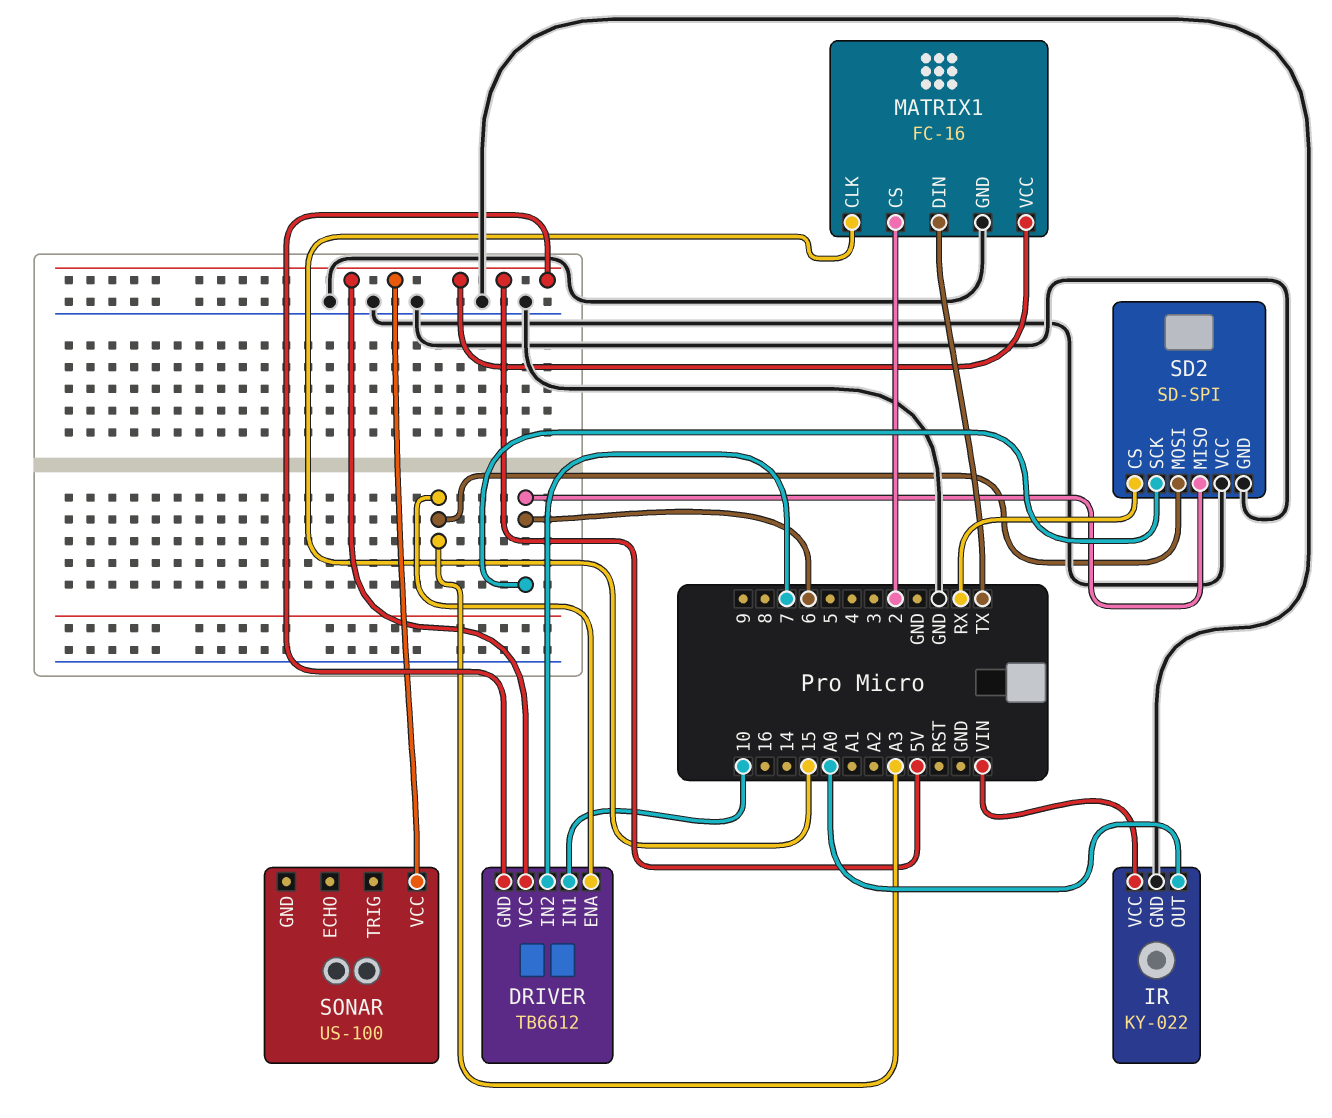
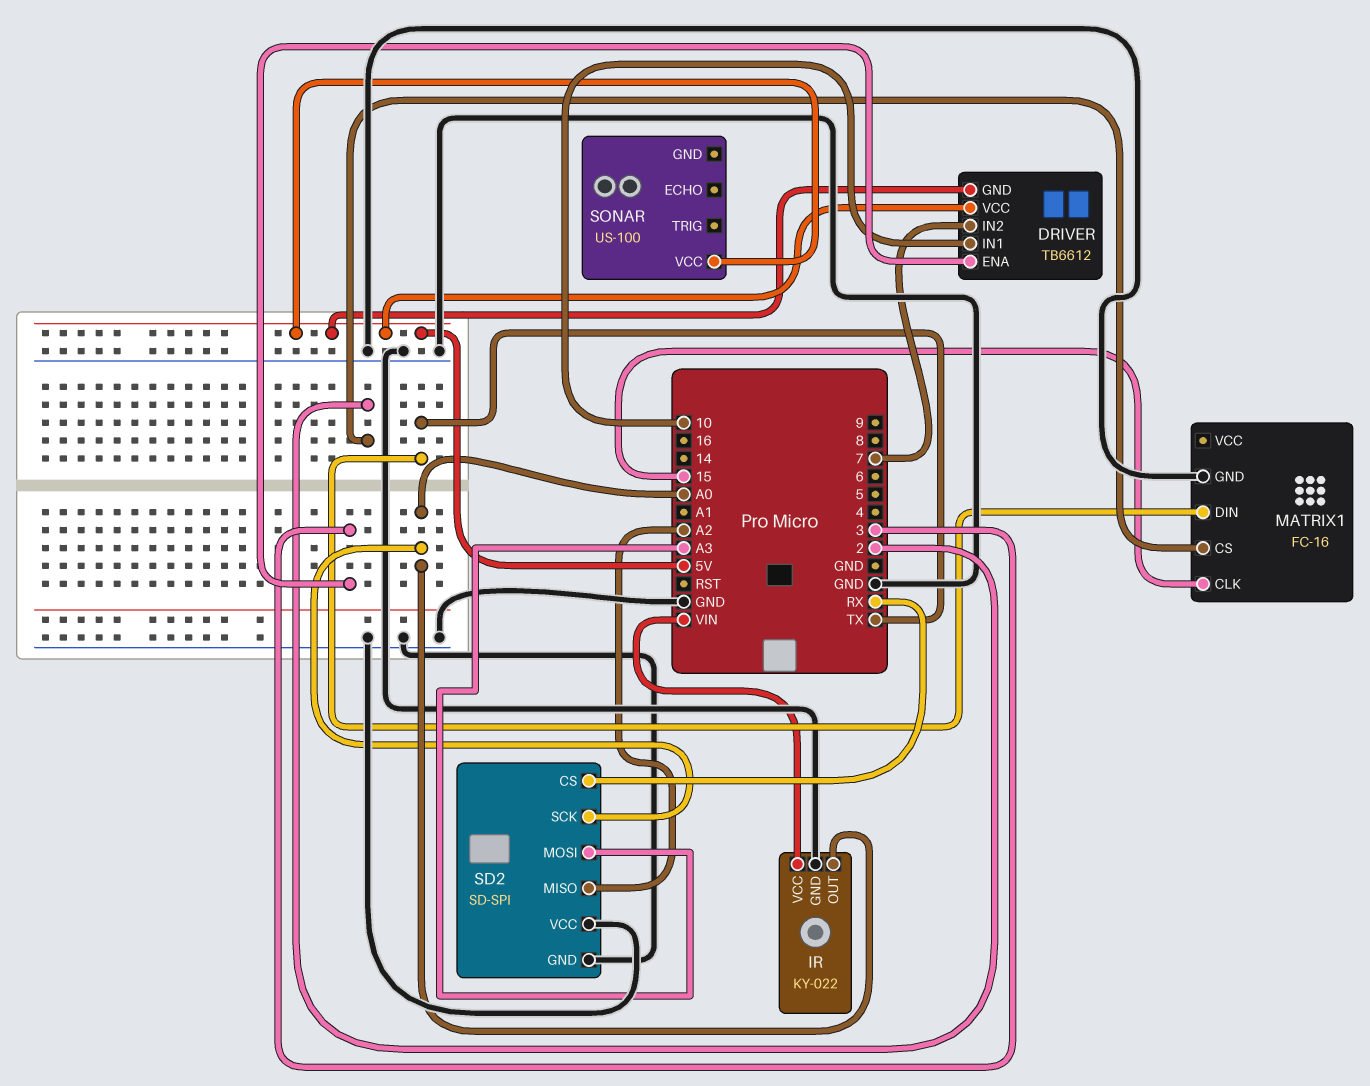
DRIVER pin ENA: A3 -> 3
MATRIX1 pin VCC: 5V -> none
SD2 pin MISO: 6 -> A2
SD2 pin SCK: 6 -> A0

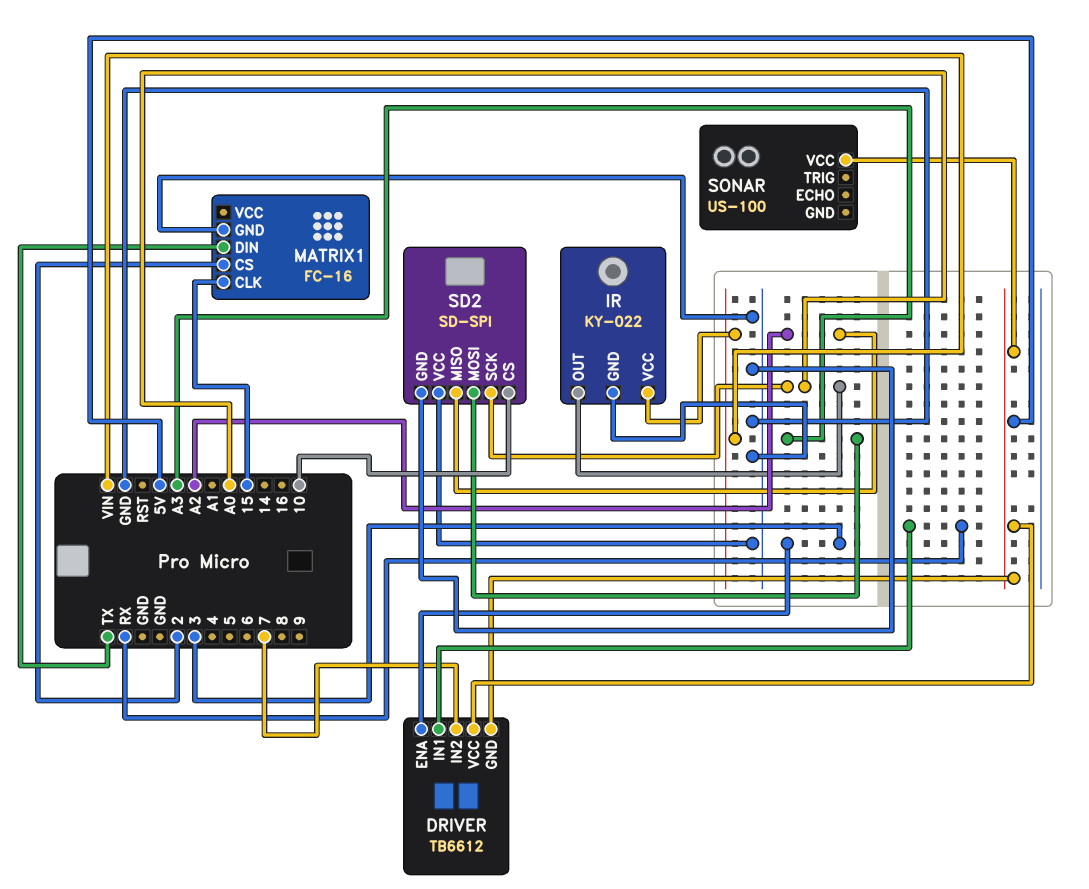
DRIVER pin IN1: 10 -> RX
SD2 pin CS: RX -> 10

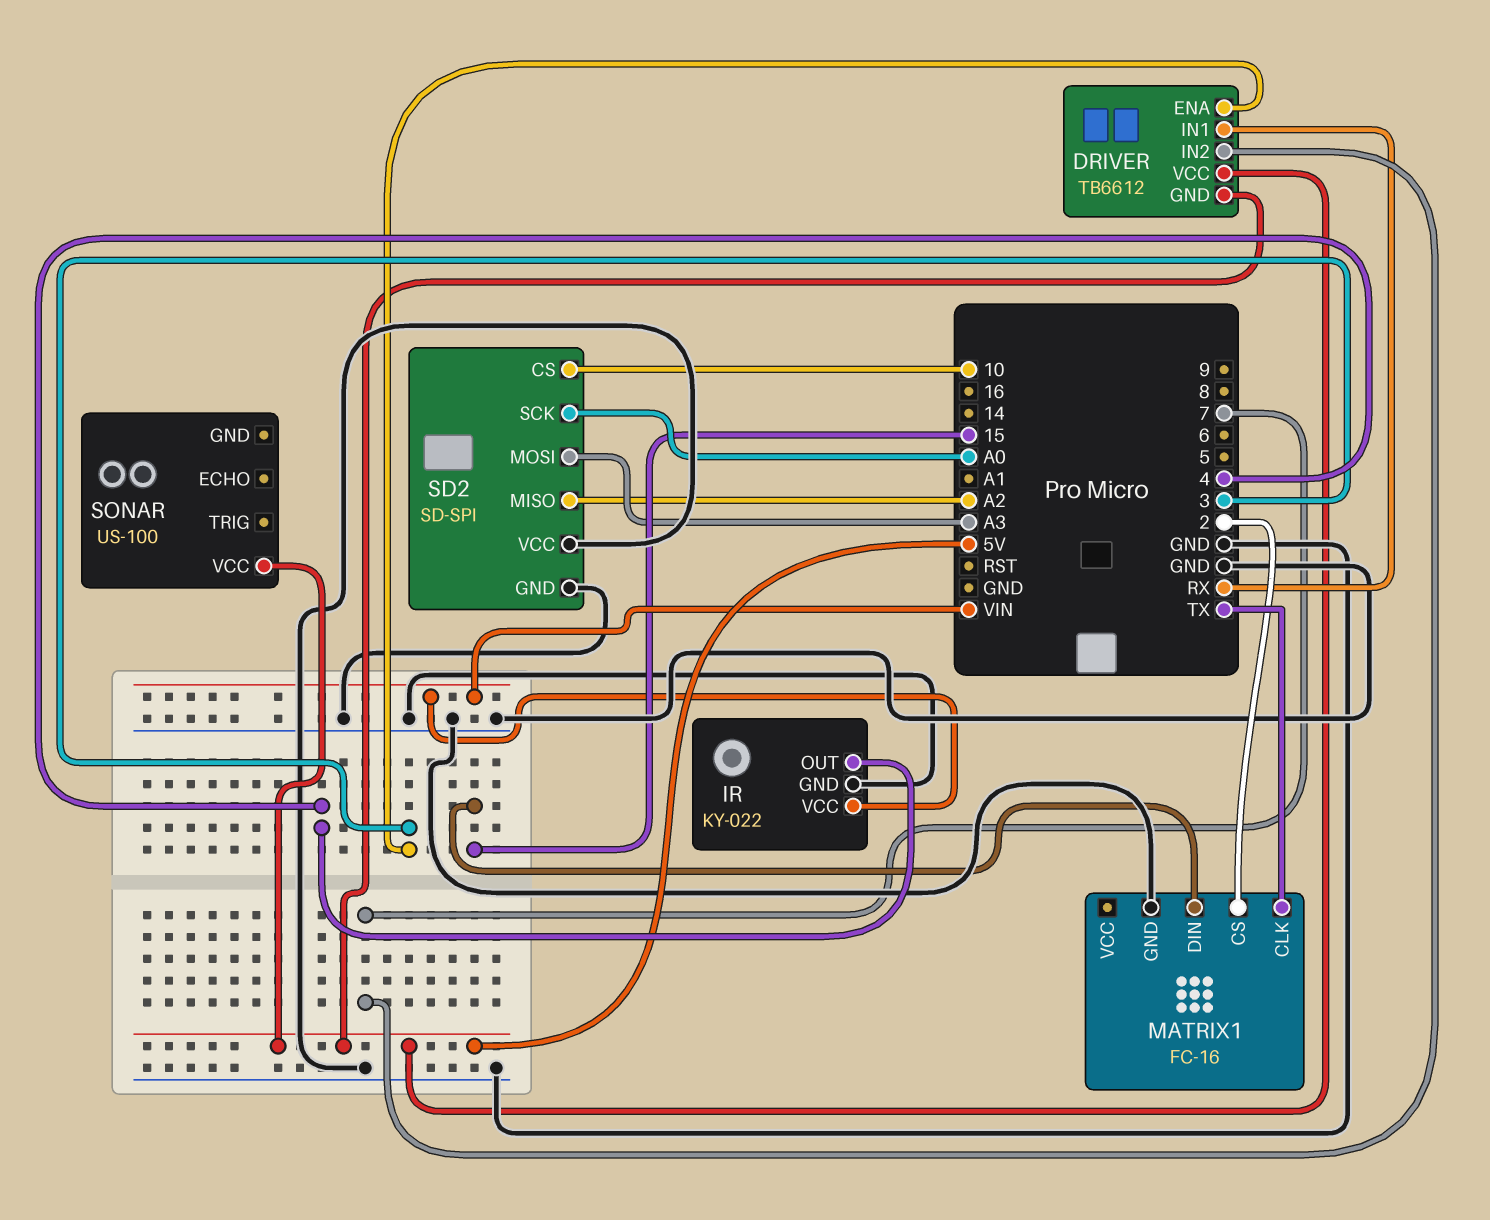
IR pin OUT: A0 -> 4
MATRIX1 pin CLK: 15 -> TX
MATRIX1 pin DIN: TX -> 15

